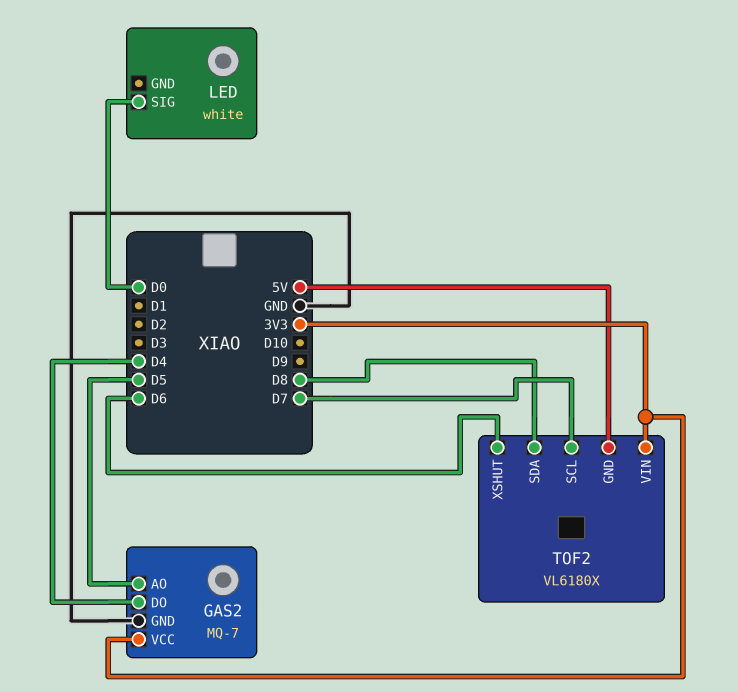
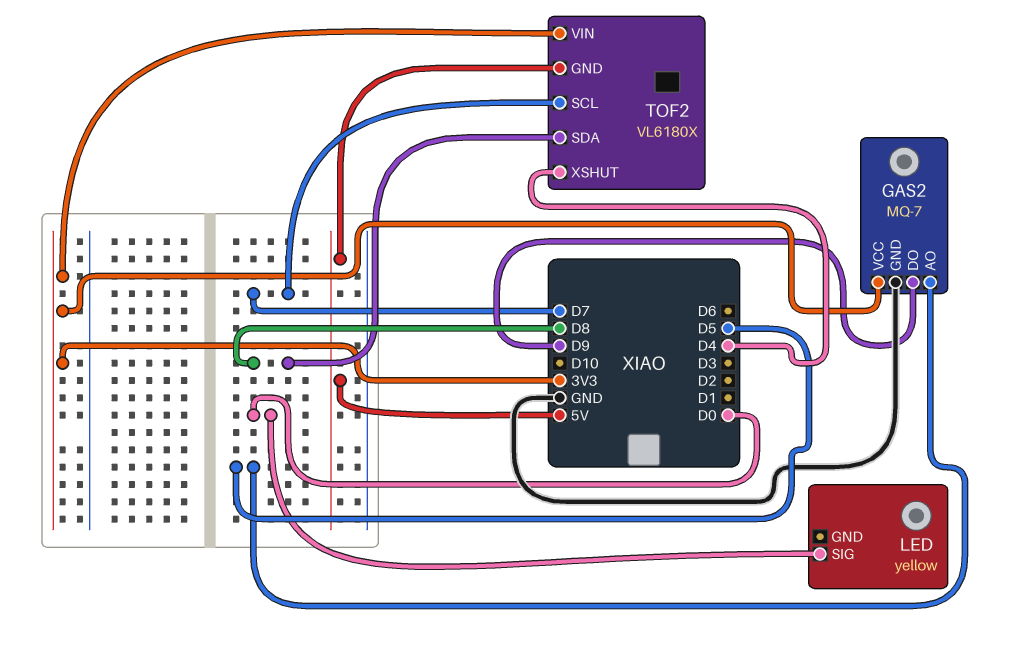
GAS2 pin DO: D4 -> D9
LED: white -> yellow
TOF2 pin XSHUT: D6 -> D4

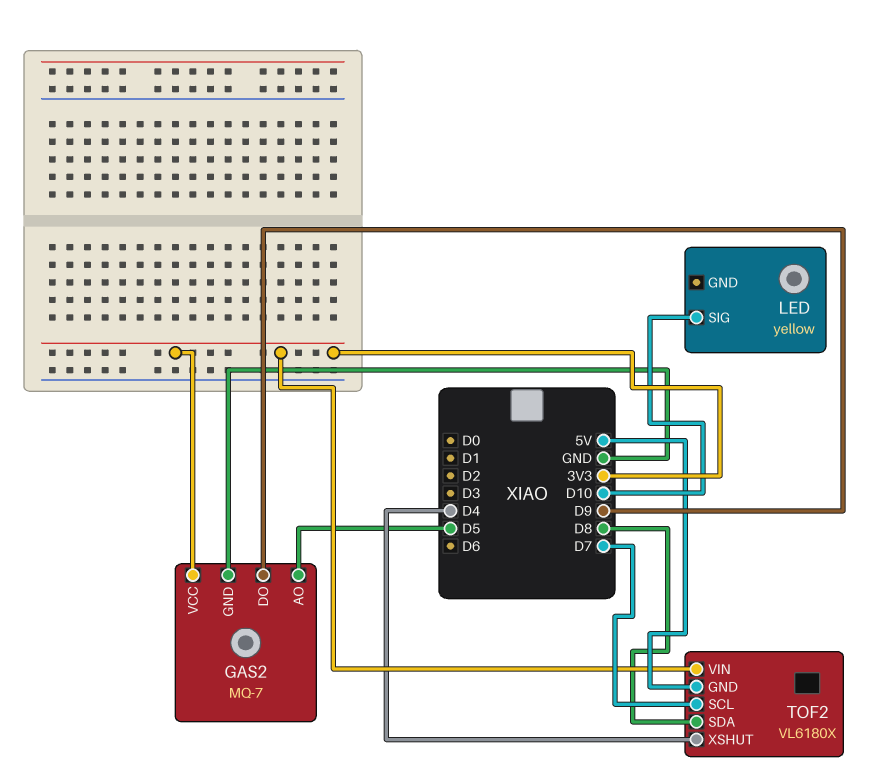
LED pin SIG: D0 -> D10

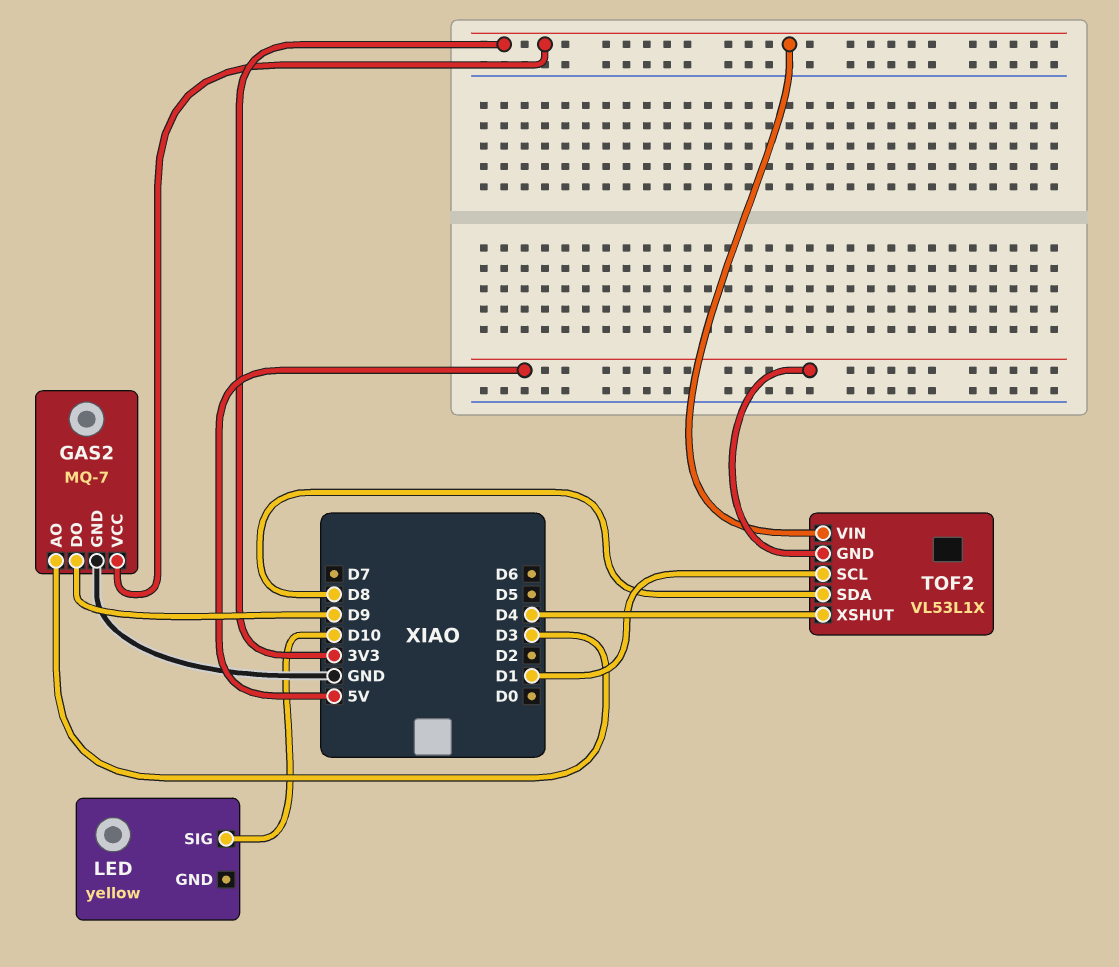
GAS2 pin AO: D5 -> D3
TOF2: VL6180X -> VL53L1X
TOF2 pin SCL: D7 -> D1

